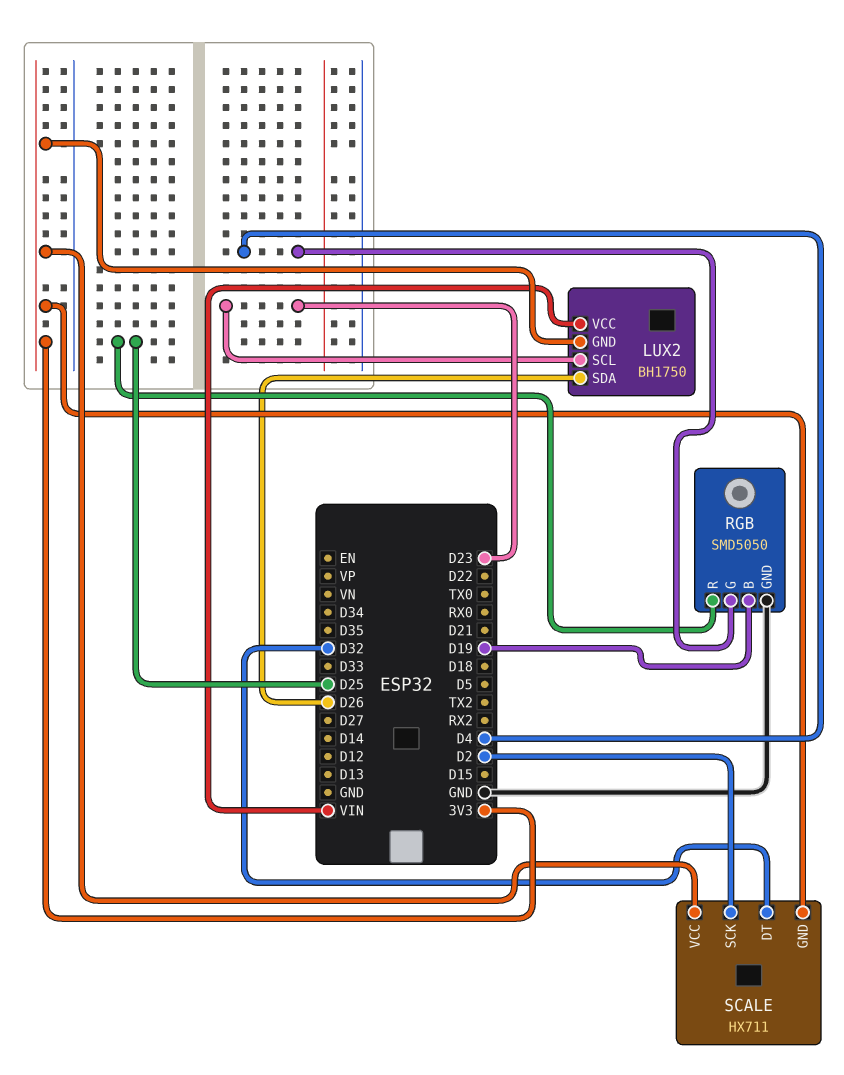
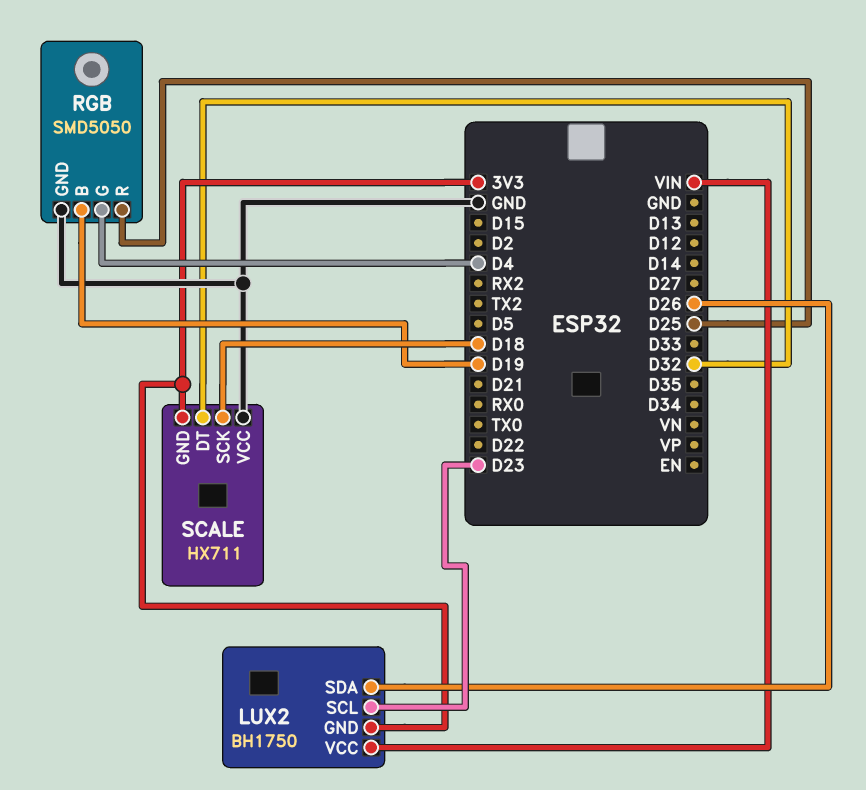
SCALE pin SCK: D2 -> D18
SCALE pin VCC: 3V3 -> GND

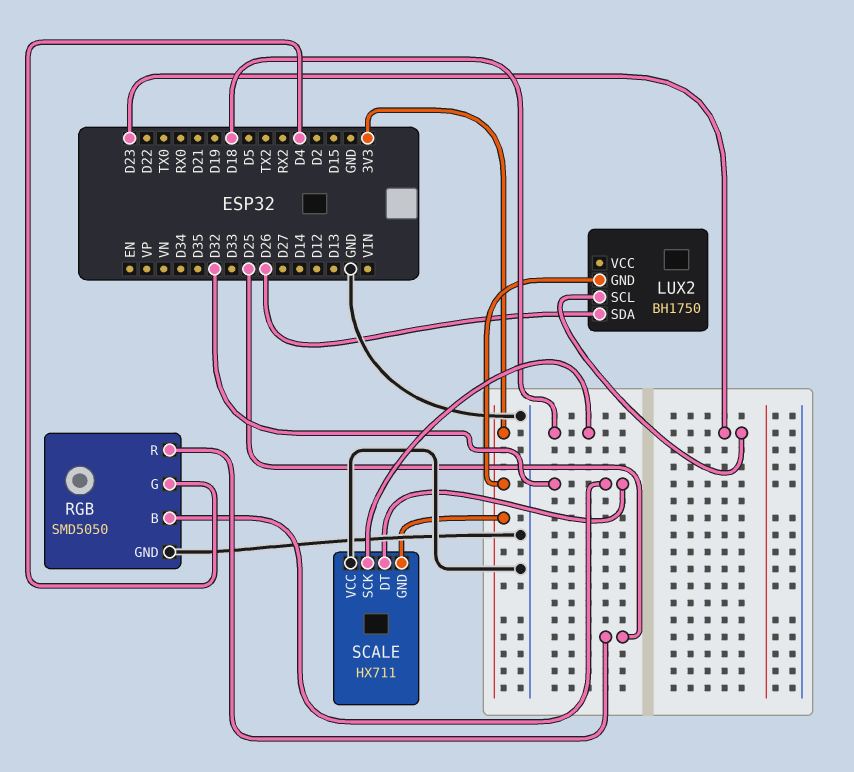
LUX2 pin VCC: VIN -> none
RGB pin B: D19 -> D32

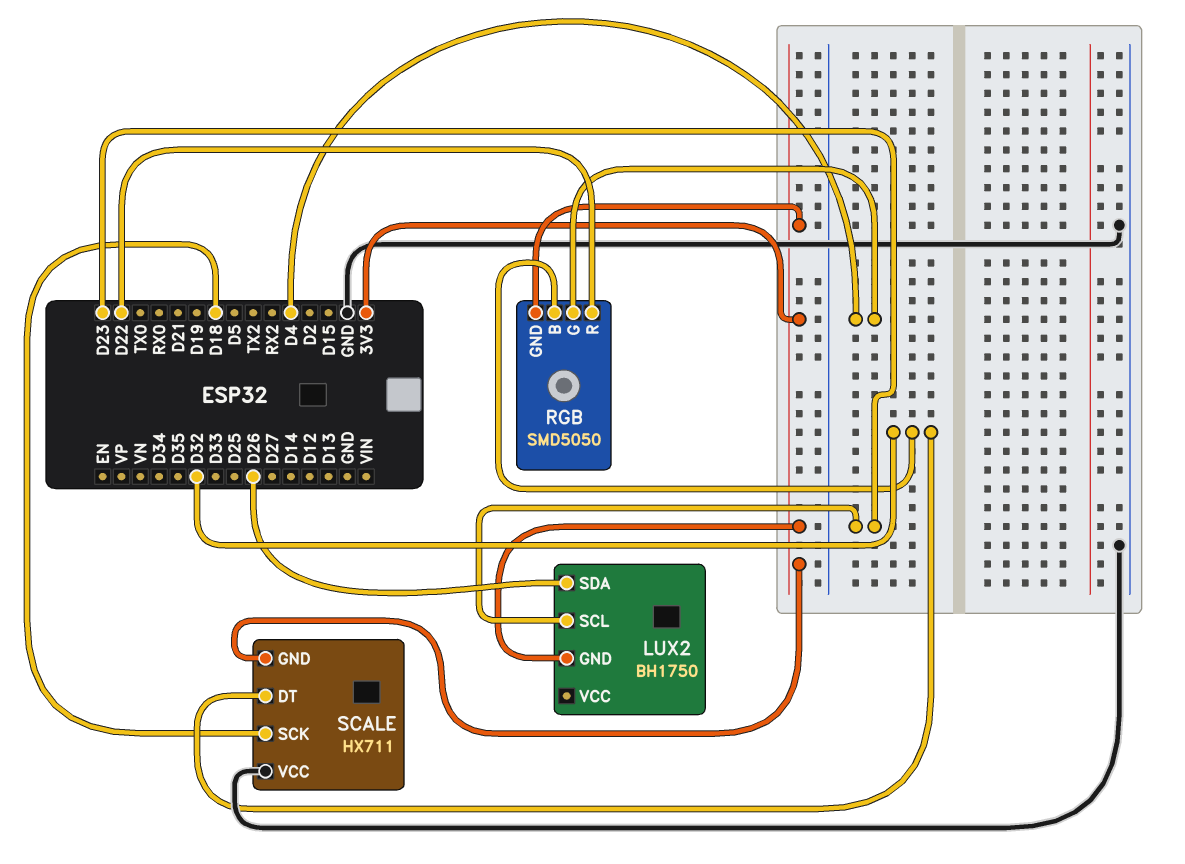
RGB pin GND: GND -> 3V3
RGB pin R: D25 -> D22

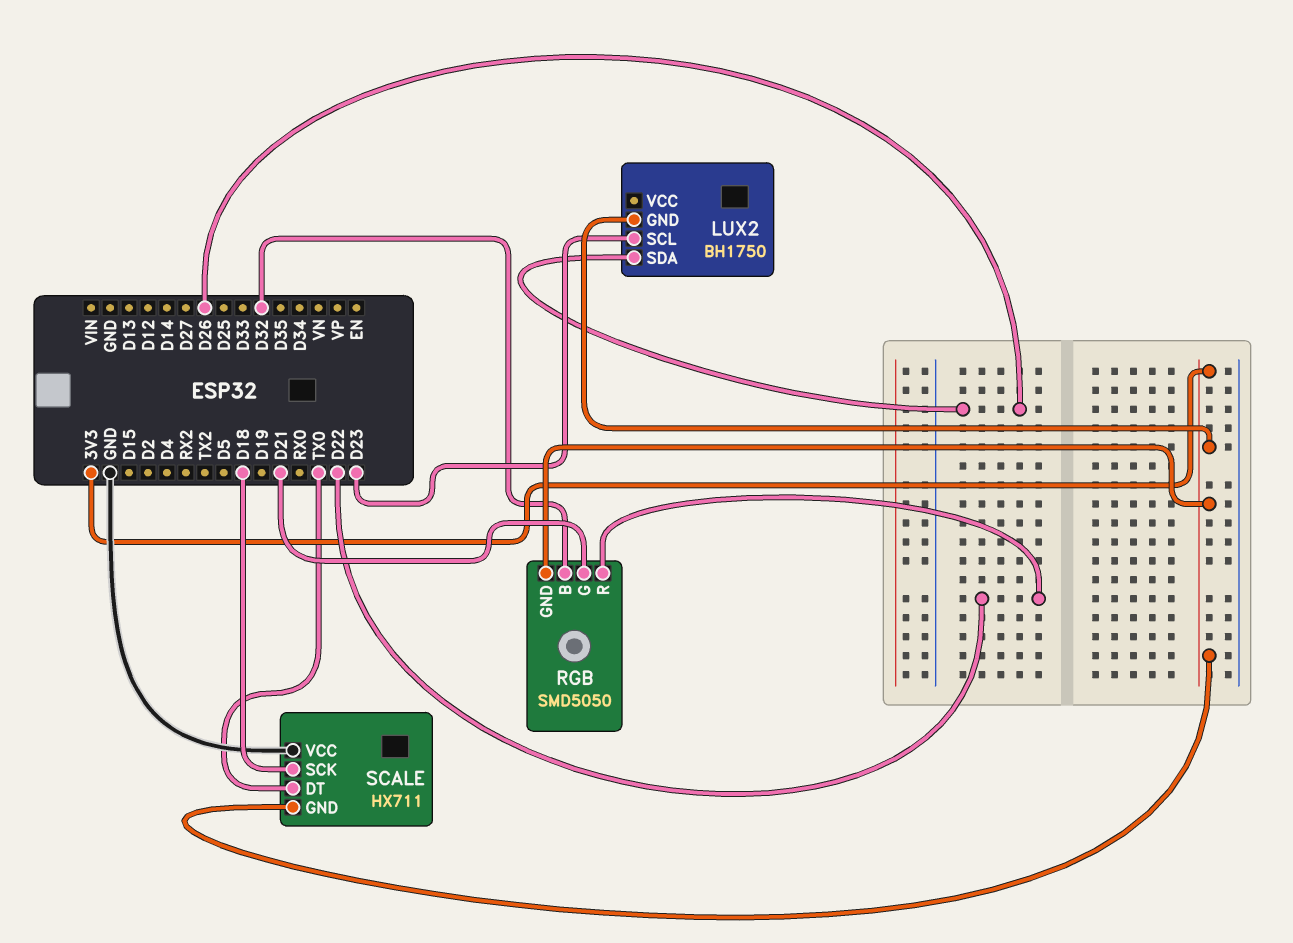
RGB pin G: D4 -> D21
SCALE pin DT: D32 -> TX0

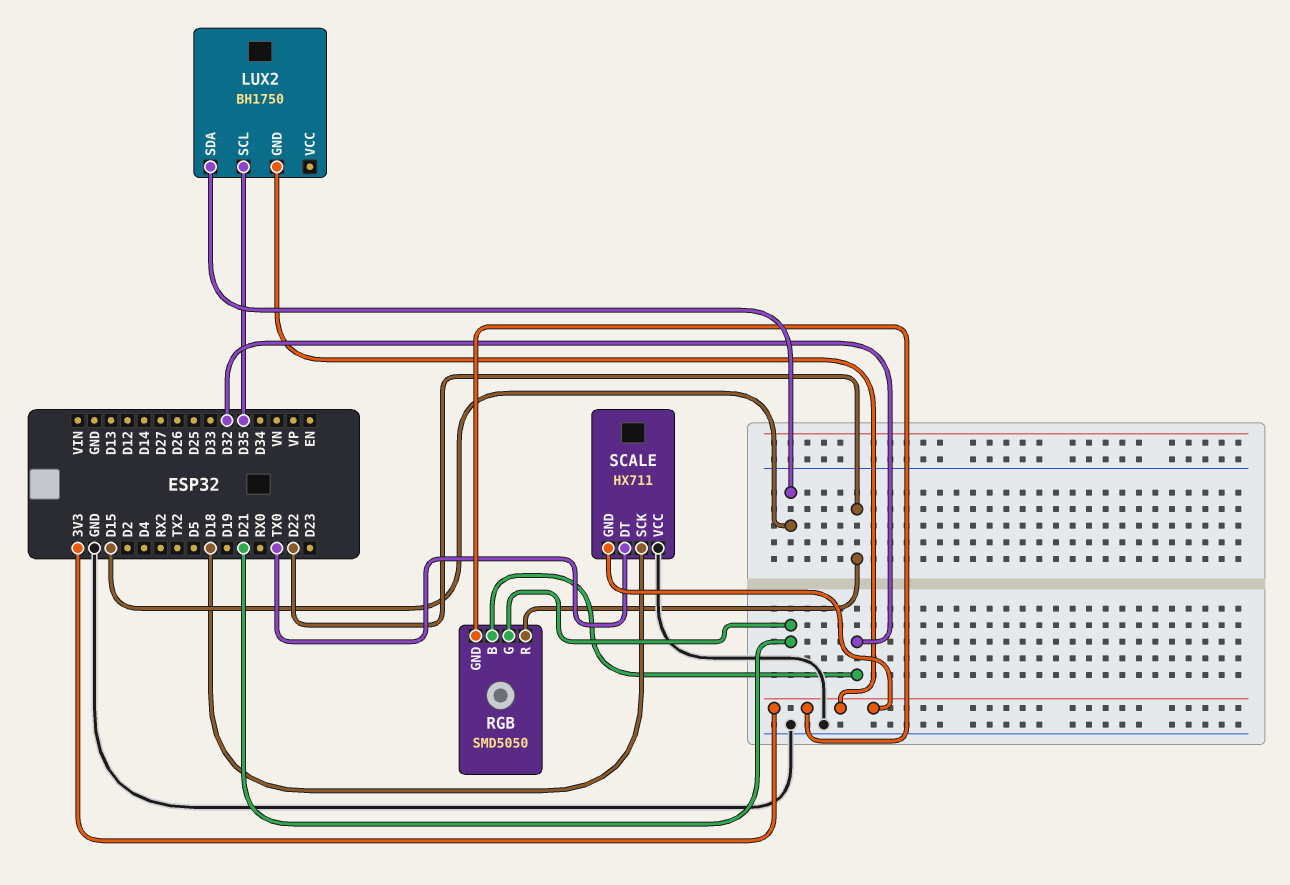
LUX2 pin SCL: D23 -> D35
LUX2 pin SDA: D26 -> D15

